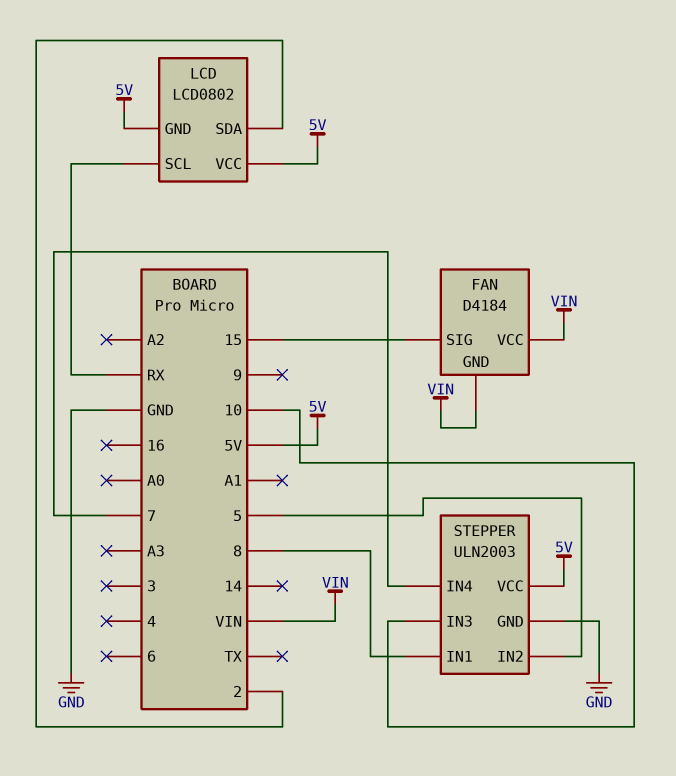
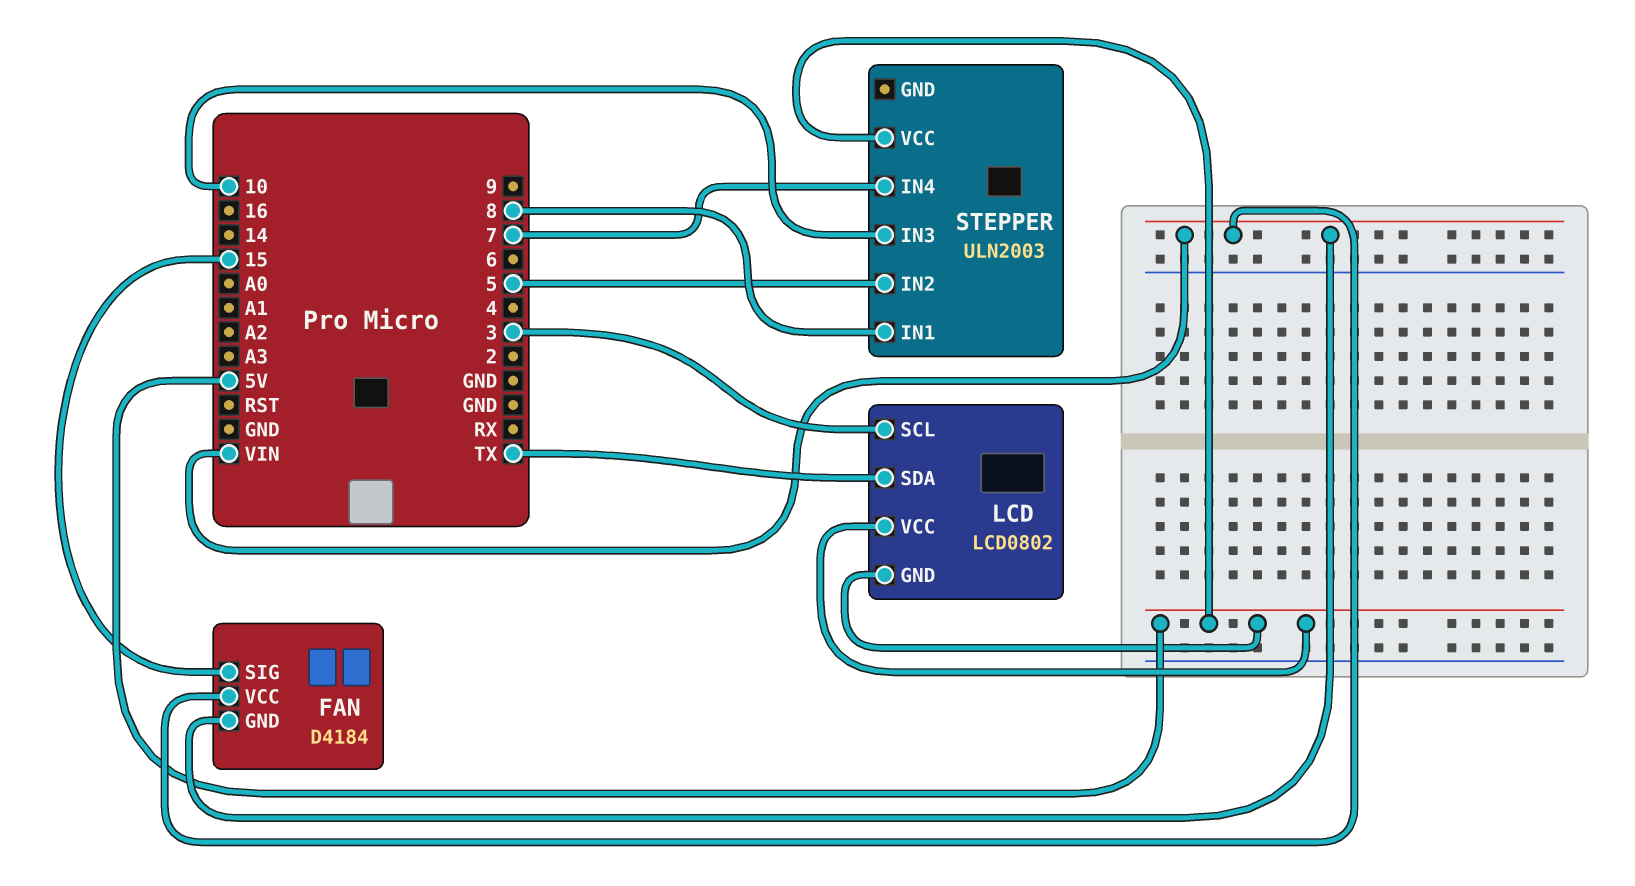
LCD pin SCL: RX -> 3
LCD pin SDA: 2 -> TX
STEPPER pin GND: GND -> none

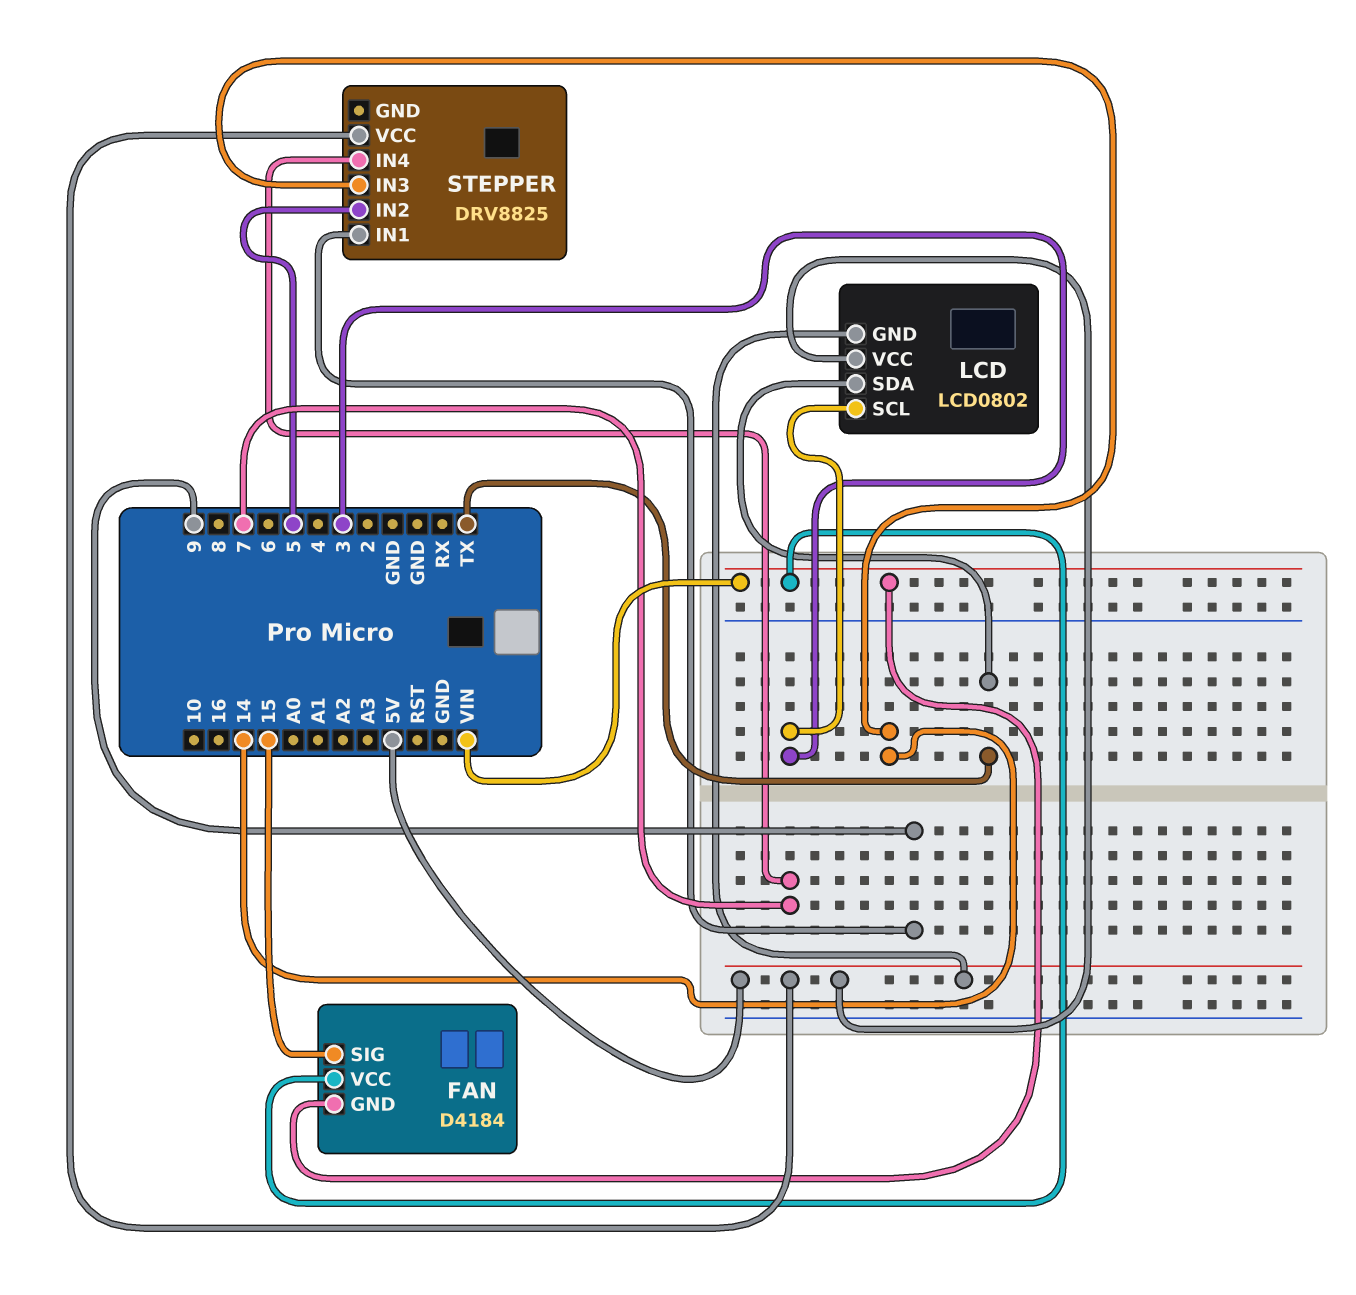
STEPPER: ULN2003 -> DRV8825
STEPPER pin IN1: 8 -> 9
STEPPER pin IN3: 10 -> 14

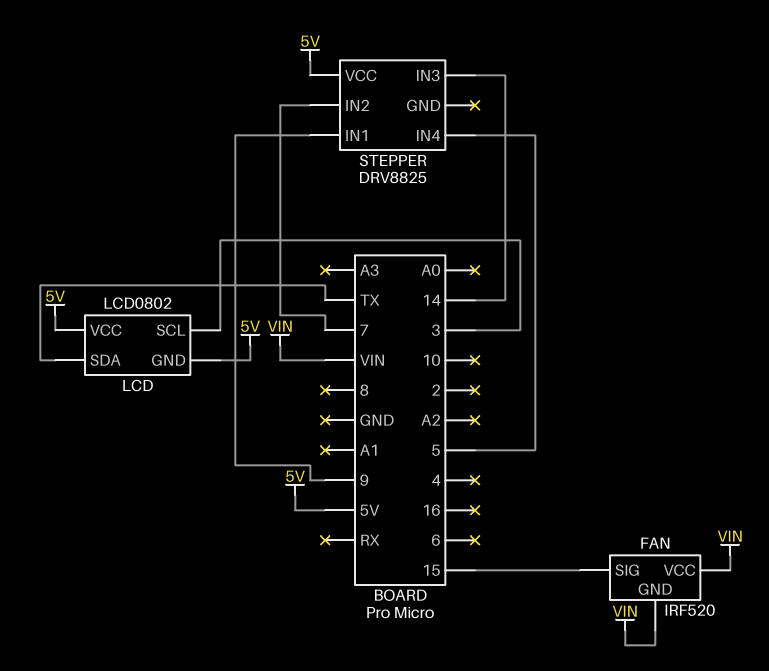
FAN: D4184 -> IRF520
STEPPER pin IN2: 5 -> 7
STEPPER pin IN4: 7 -> 5

